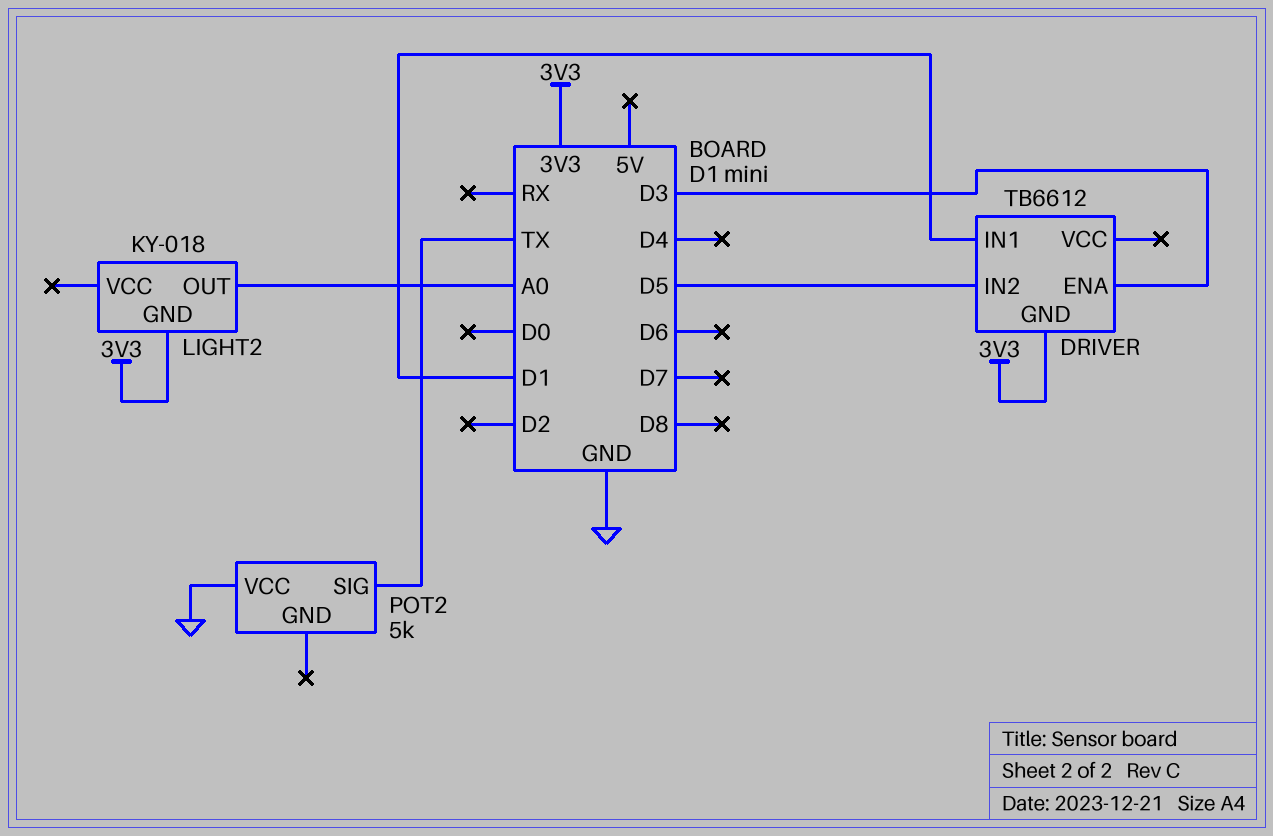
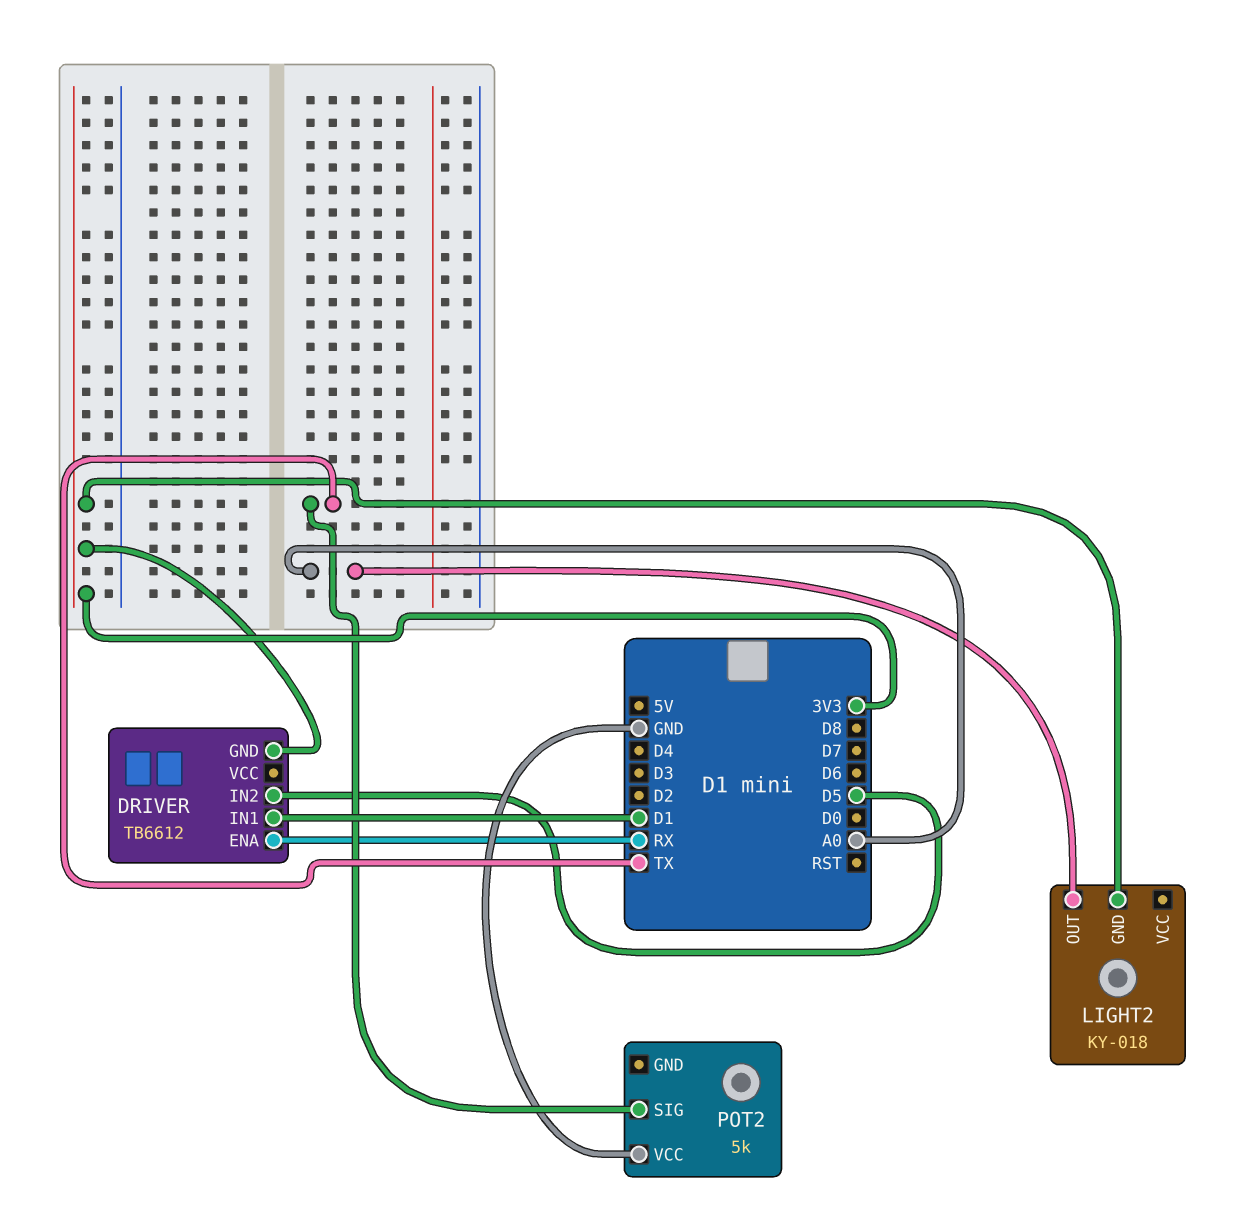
DRIVER pin ENA: D3 -> RX

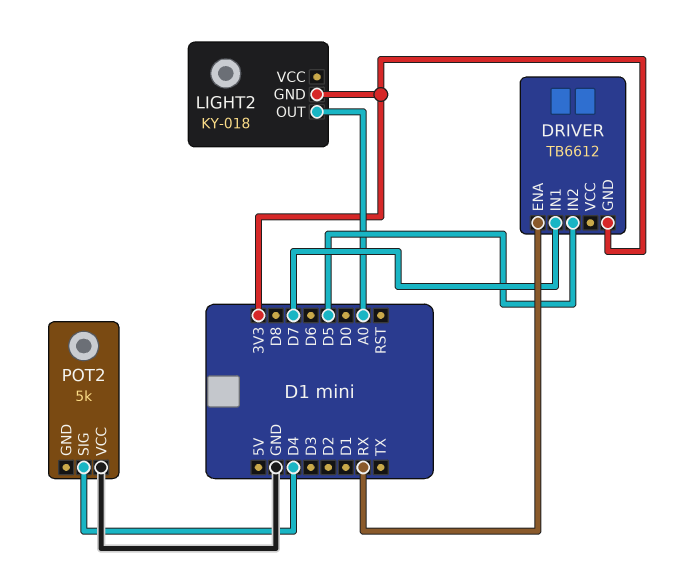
DRIVER pin IN1: D1 -> D7
POT2 pin SIG: TX -> D4

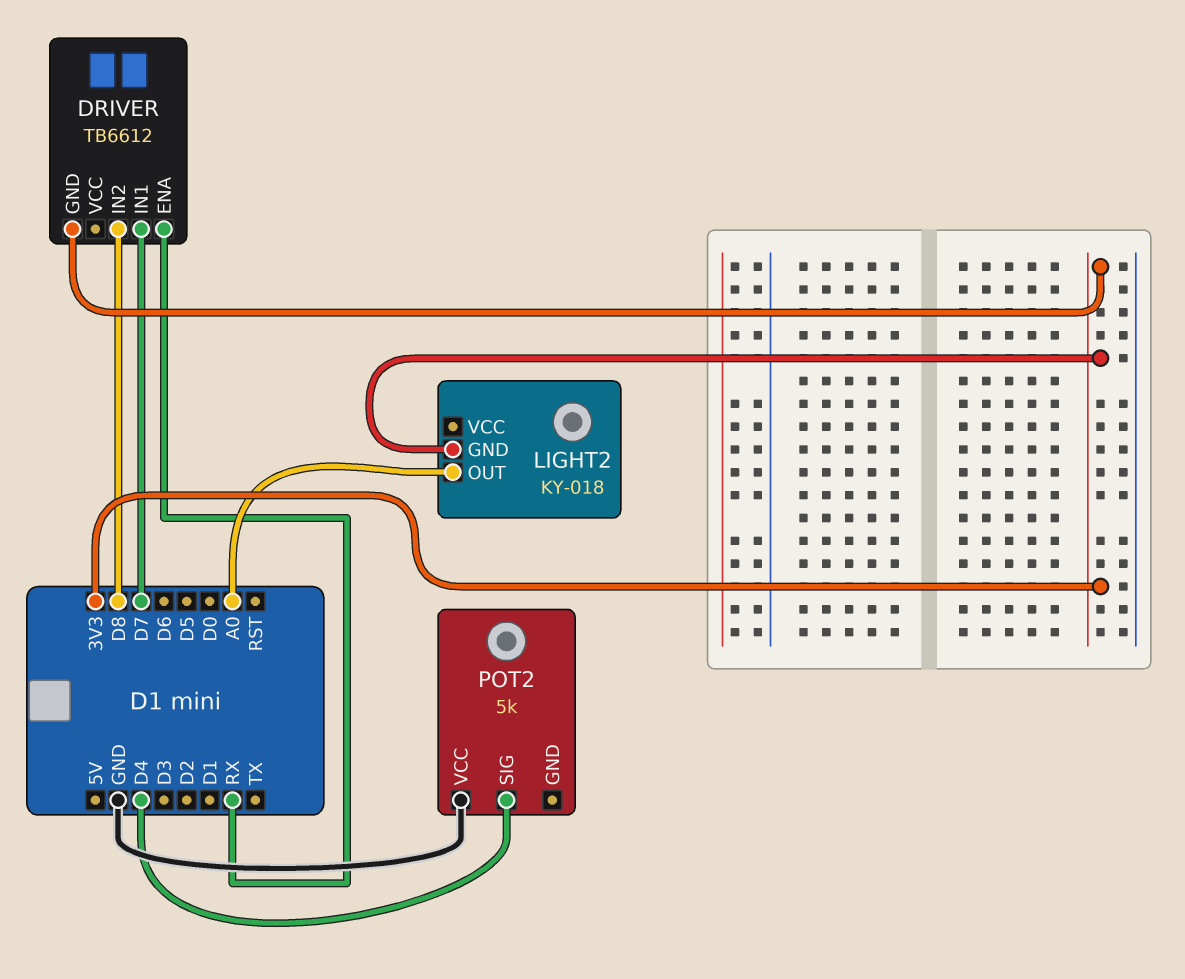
DRIVER pin IN2: D5 -> D8

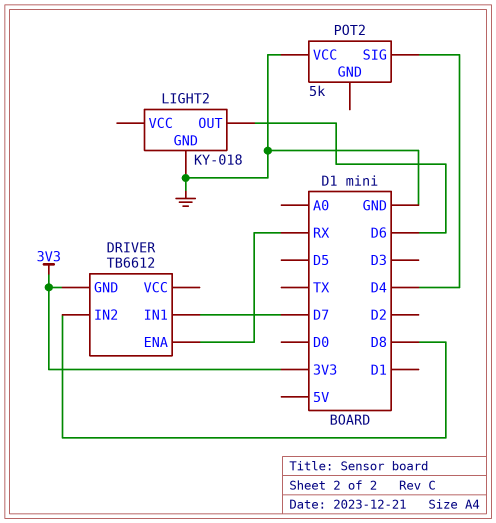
LIGHT2 pin GND: 3V3 -> GND
LIGHT2 pin OUT: A0 -> D6

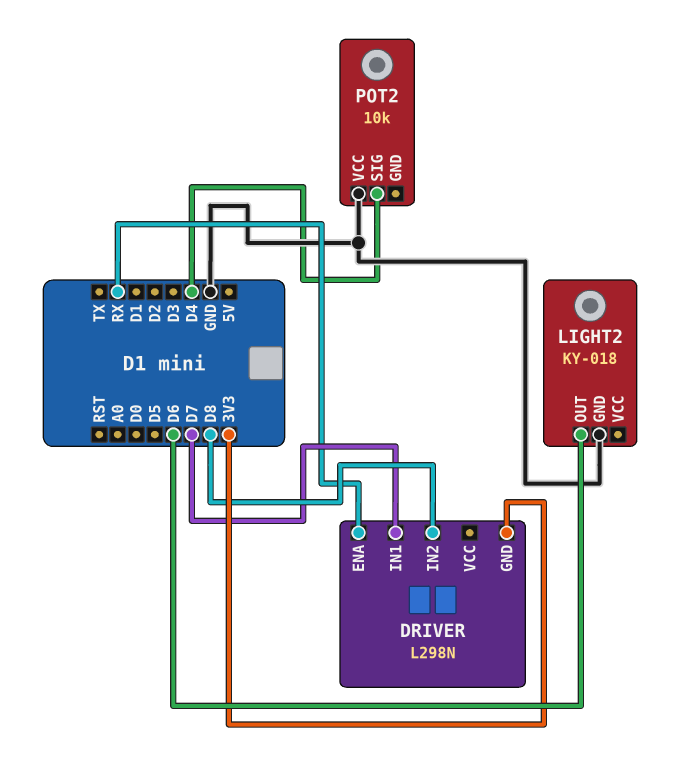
DRIVER: TB6612 -> L298N
POT2: 5k -> 10k

